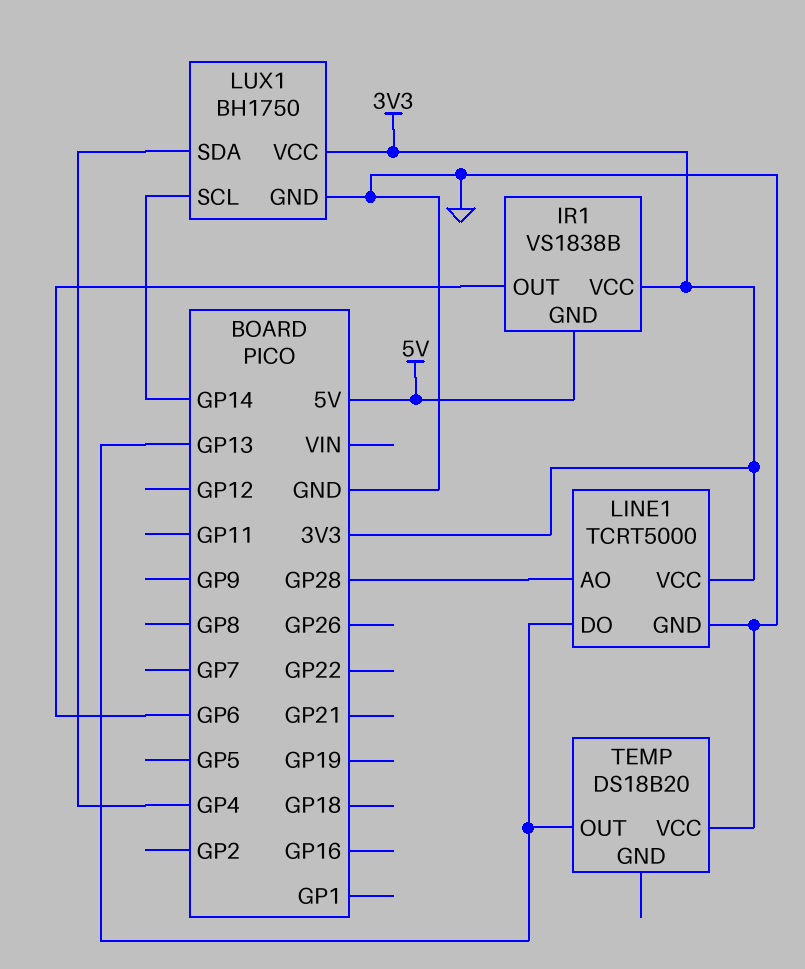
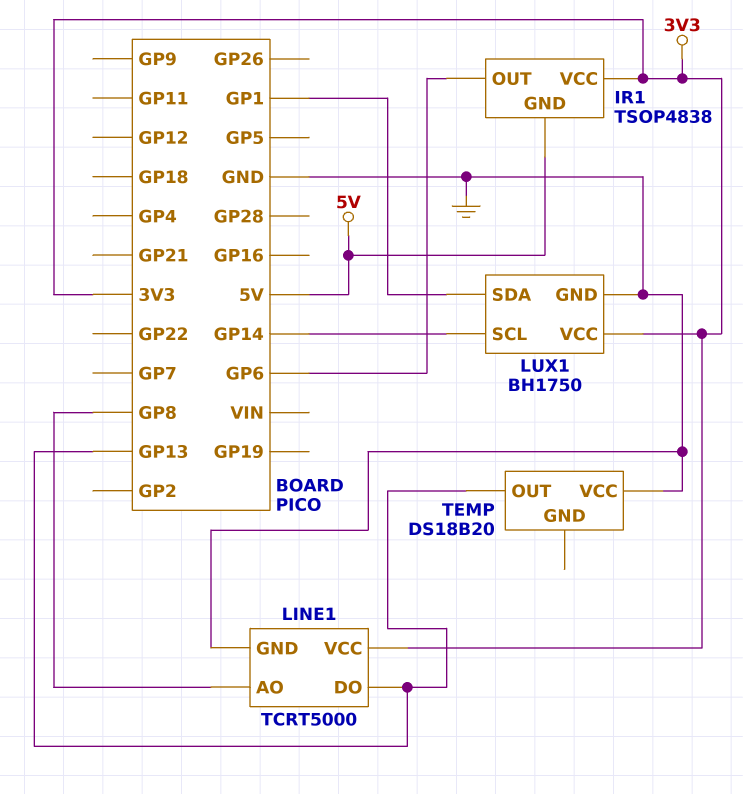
IR1: VS1838B -> TSOP4838
LINE1 pin AO: GP28 -> GP8
LUX1 pin SDA: GP4 -> GP1

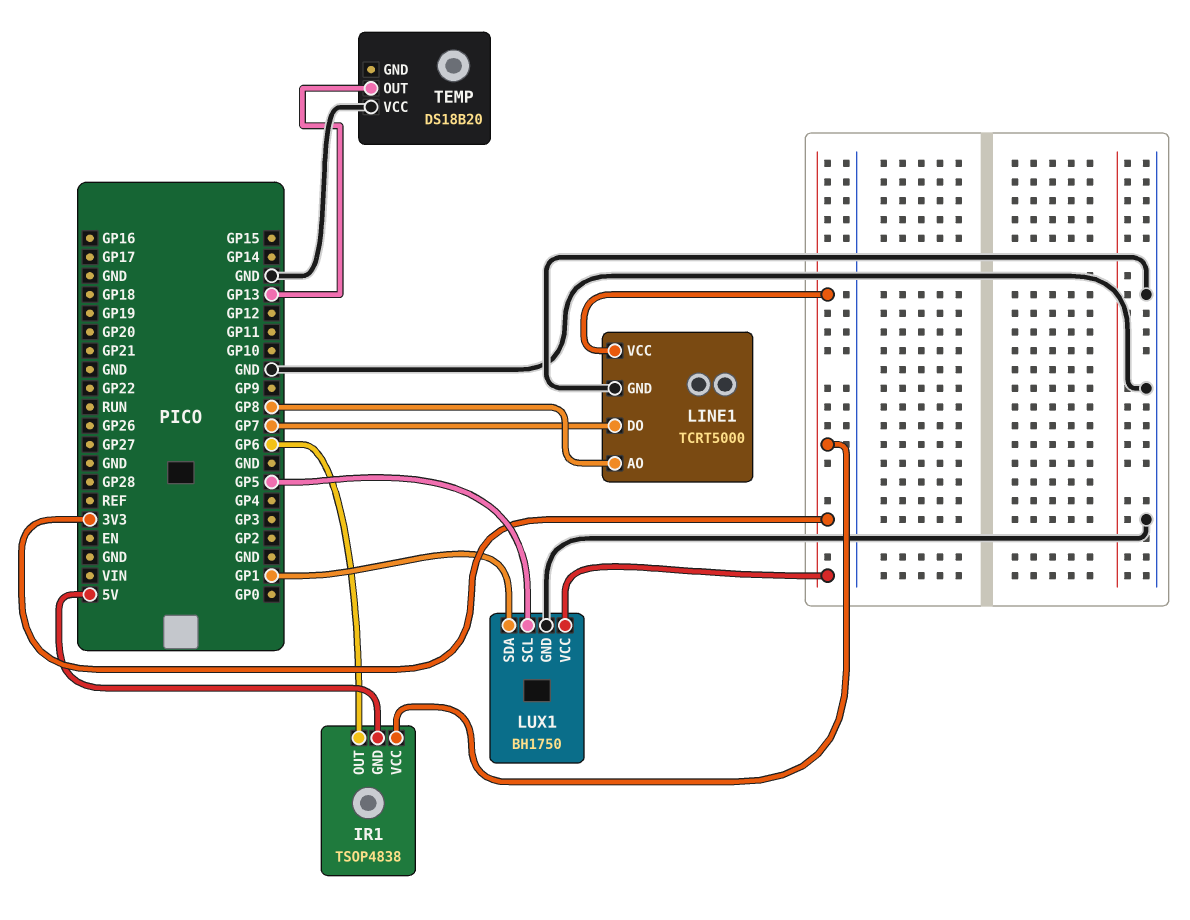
LINE1 pin DO: GP13 -> GP7
LUX1 pin SCL: GP14 -> GP5

